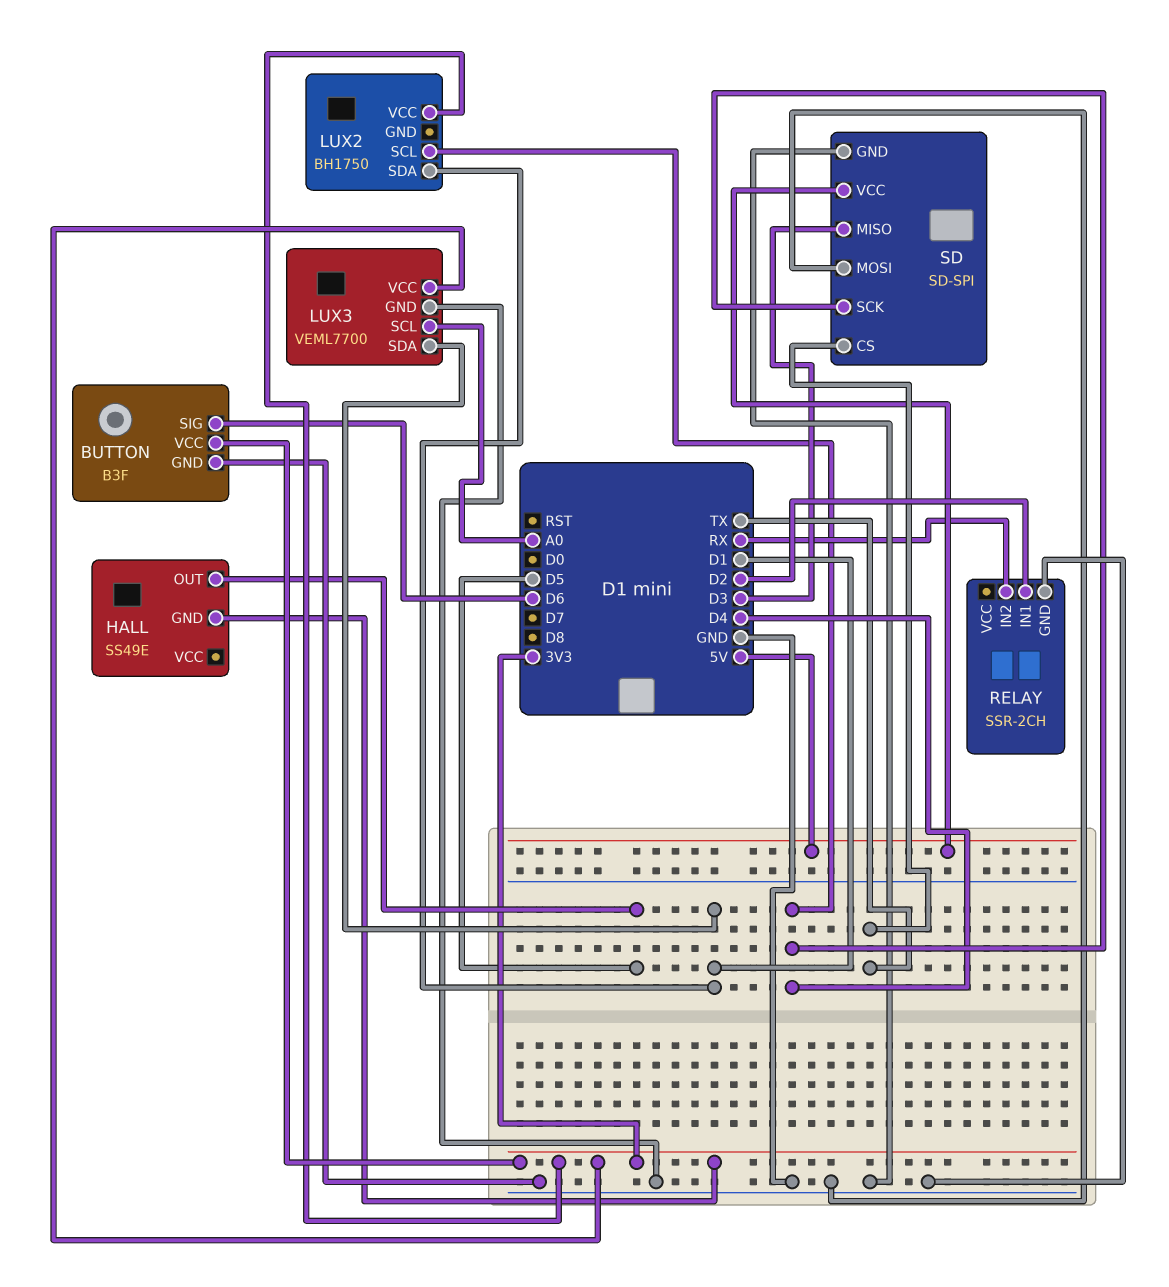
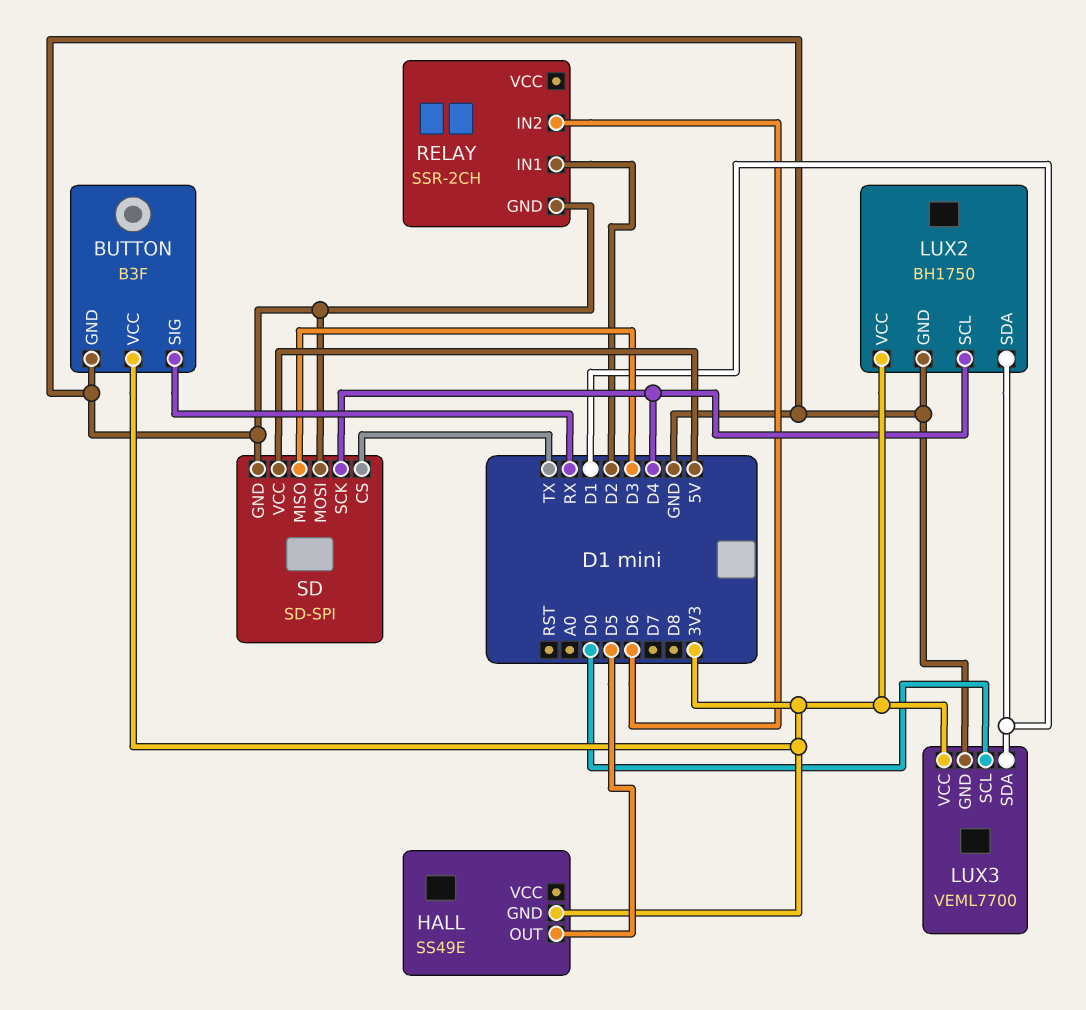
BUTTON pin SIG: D6 -> RX
LUX2 pin GND: none -> GND
LUX3 pin SCL: A0 -> D0
RELAY pin IN2: RX -> D6

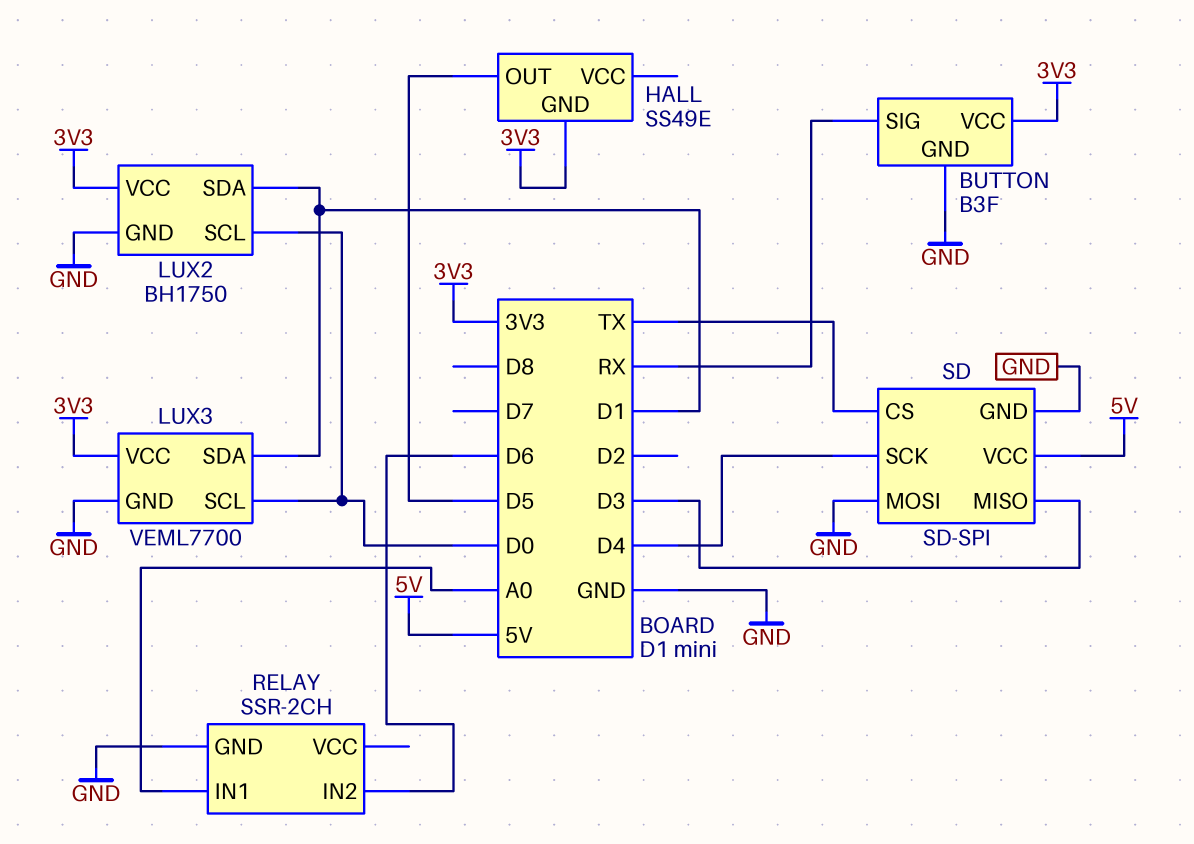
LUX2 pin SCL: D4 -> D0
RELAY pin IN1: D2 -> A0

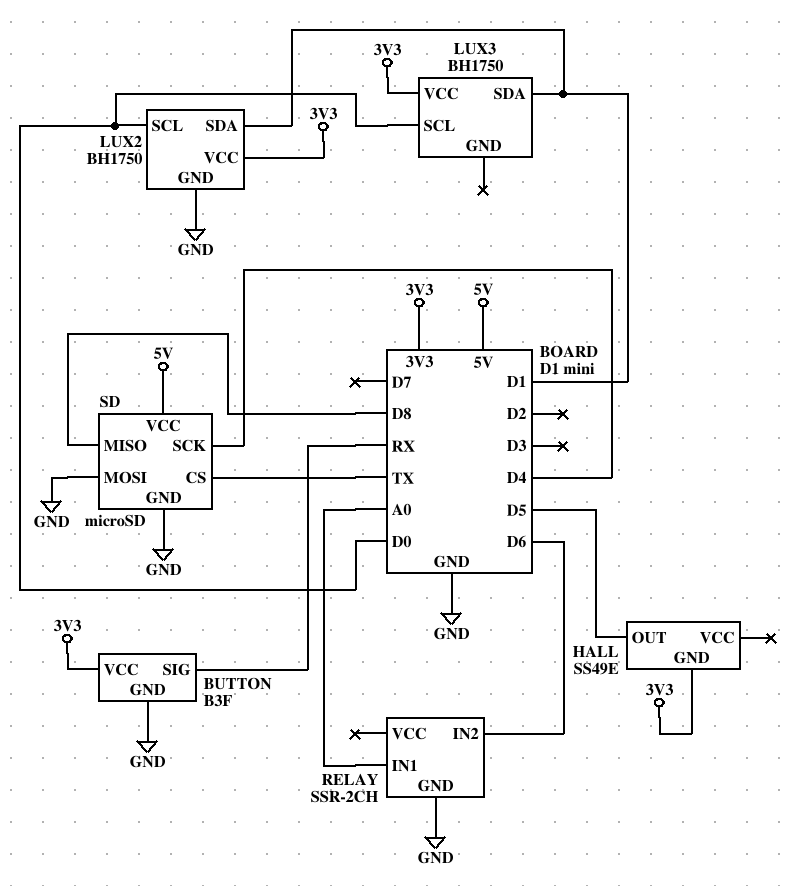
LUX3: VEML7700 -> BH1750
LUX3 pin GND: GND -> none
SD: SD-SPI -> microSD
SD pin MISO: D3 -> D8

